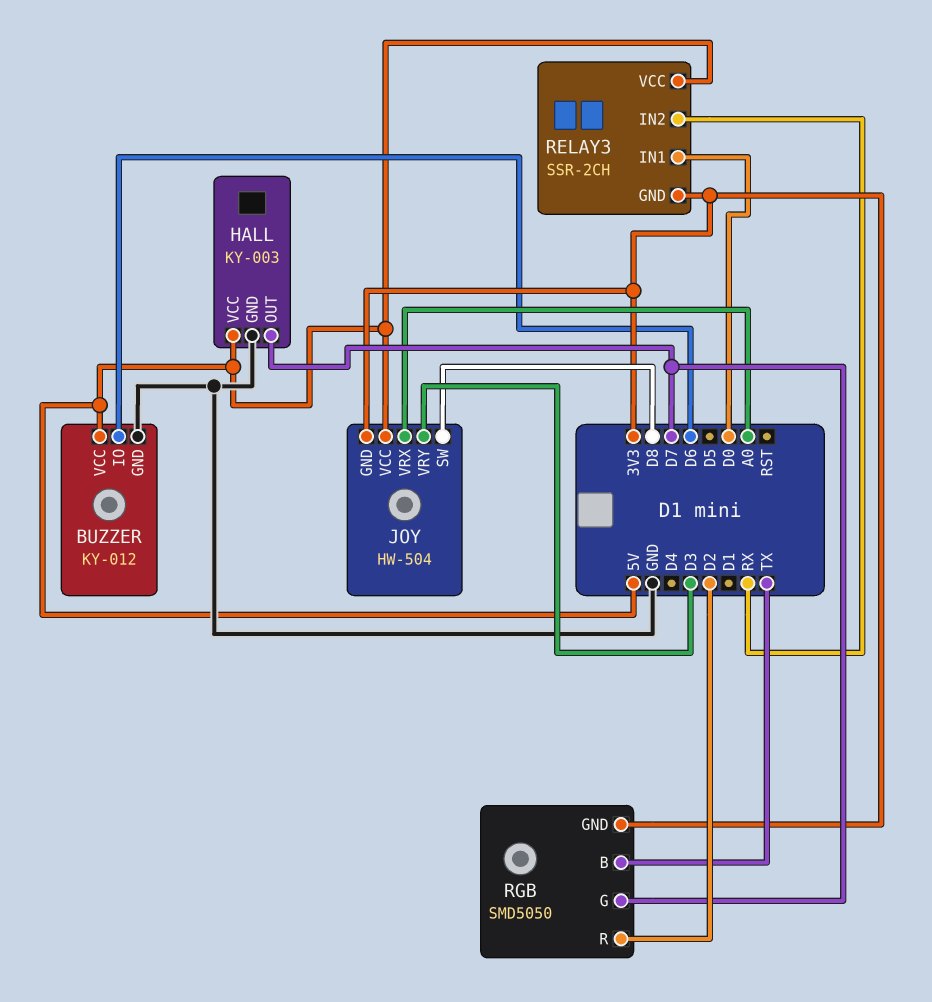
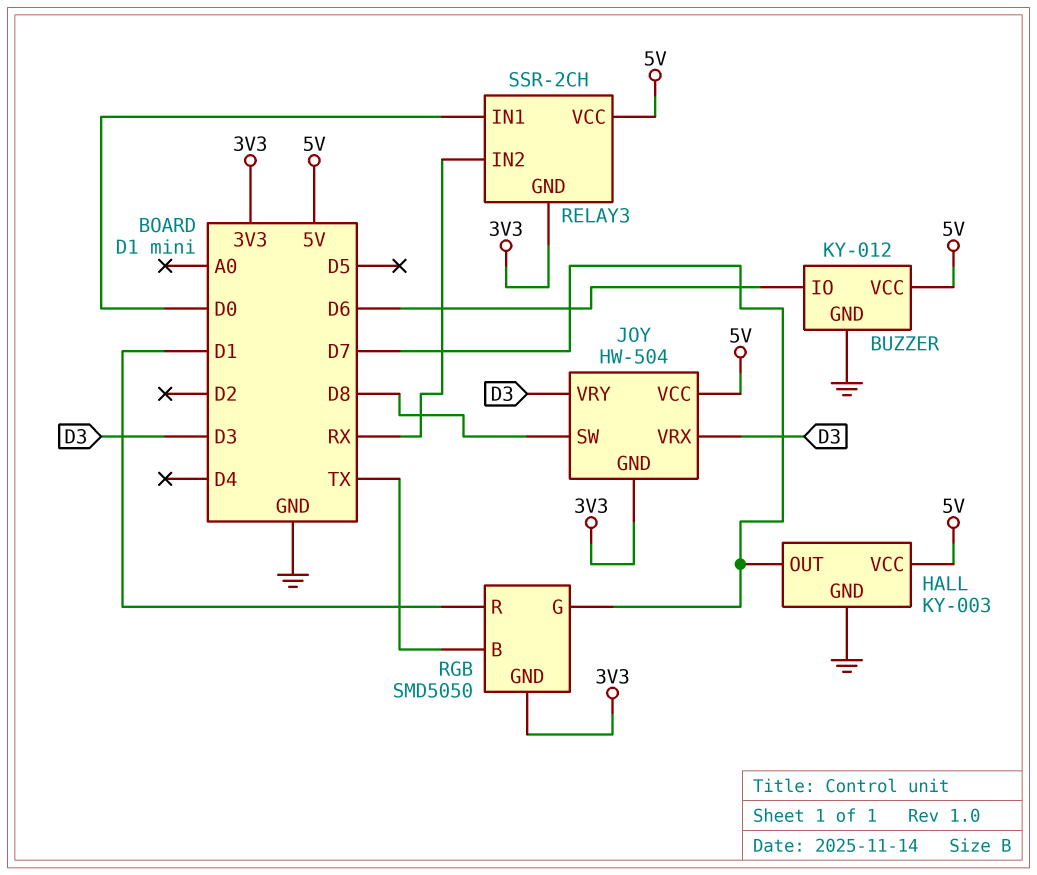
JOY pin VRX: A0 -> D3
RGB pin R: D2 -> D1

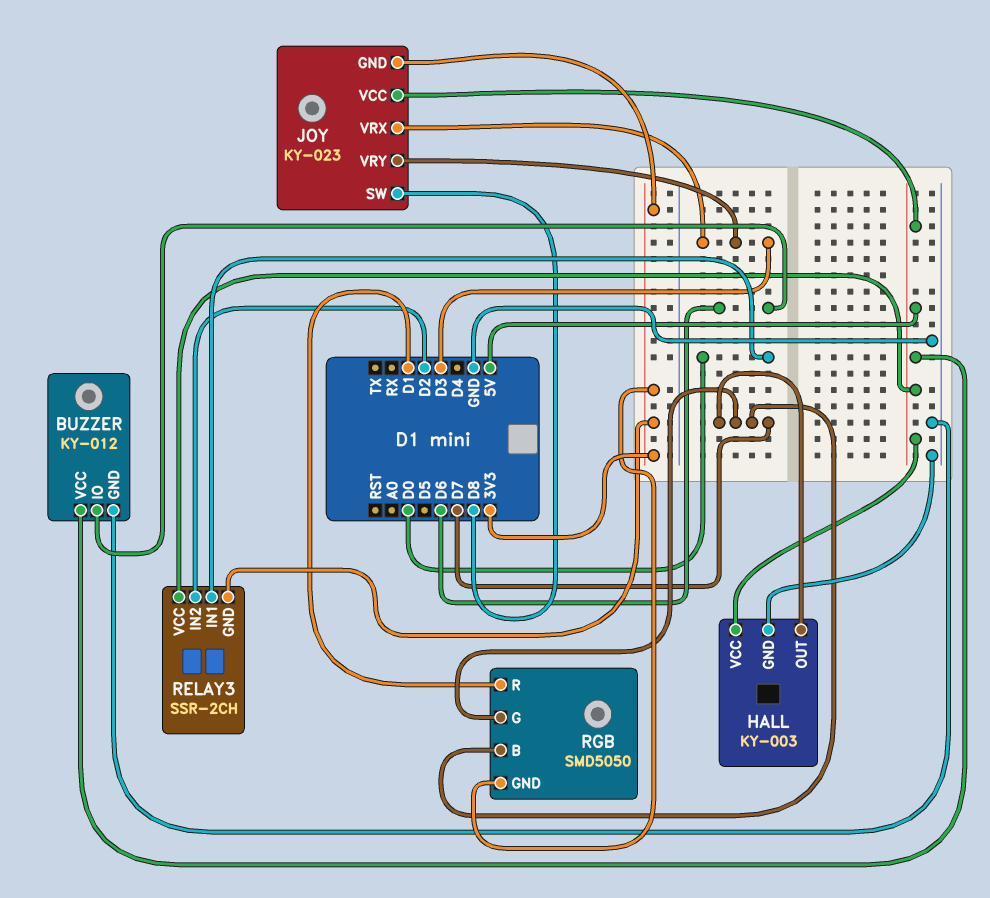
JOY: HW-504 -> KY-023
RELAY3 pin IN2: RX -> D2
RGB pin B: TX -> D7

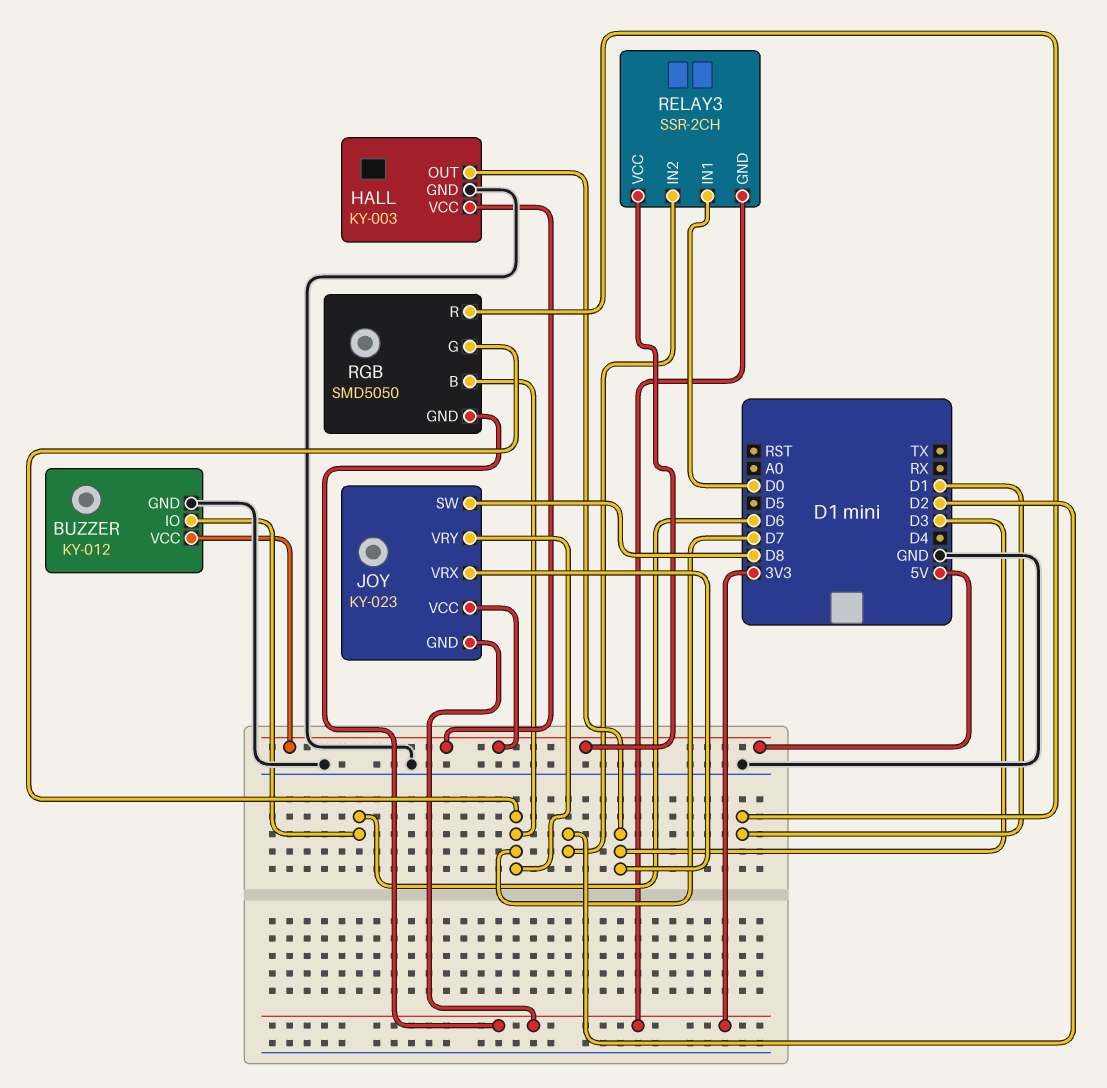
HALL pin OUT: D7 -> D3
JOY pin VRY: D3 -> D7

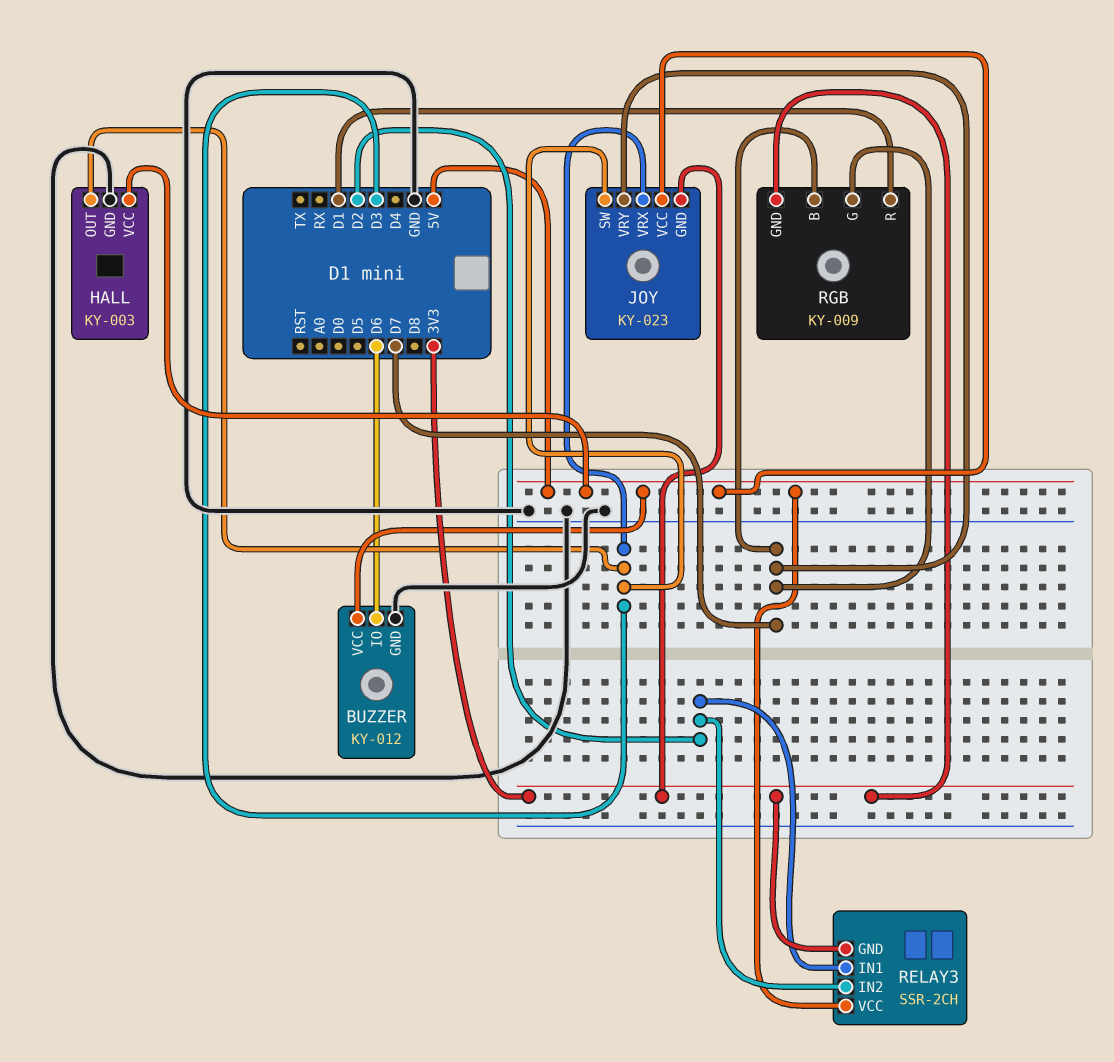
JOY pin SW: D8 -> D3
RELAY3 pin IN1: D0 -> D2
RGB: SMD5050 -> KY-009

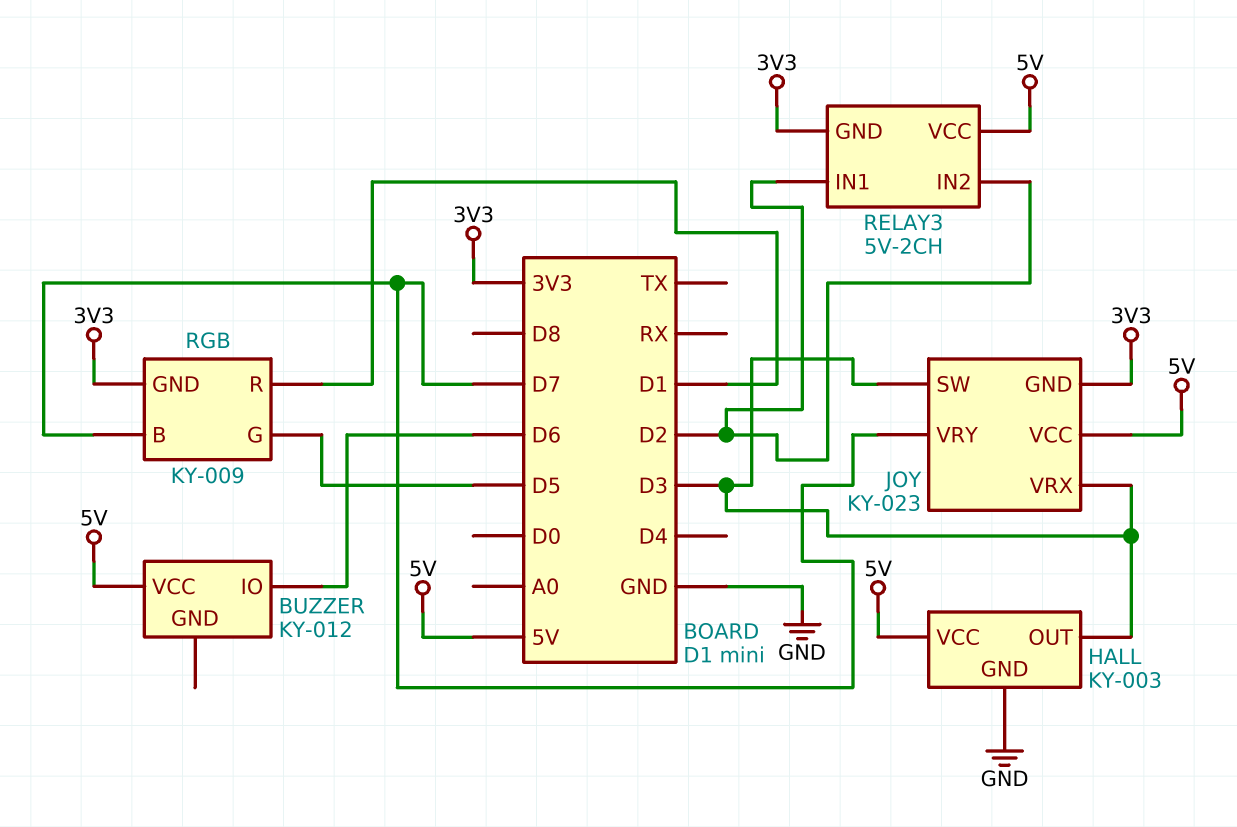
BUZZER pin GND: GND -> none
RELAY3: SSR-2CH -> 5V-2CH
RGB pin G: D7 -> D5

